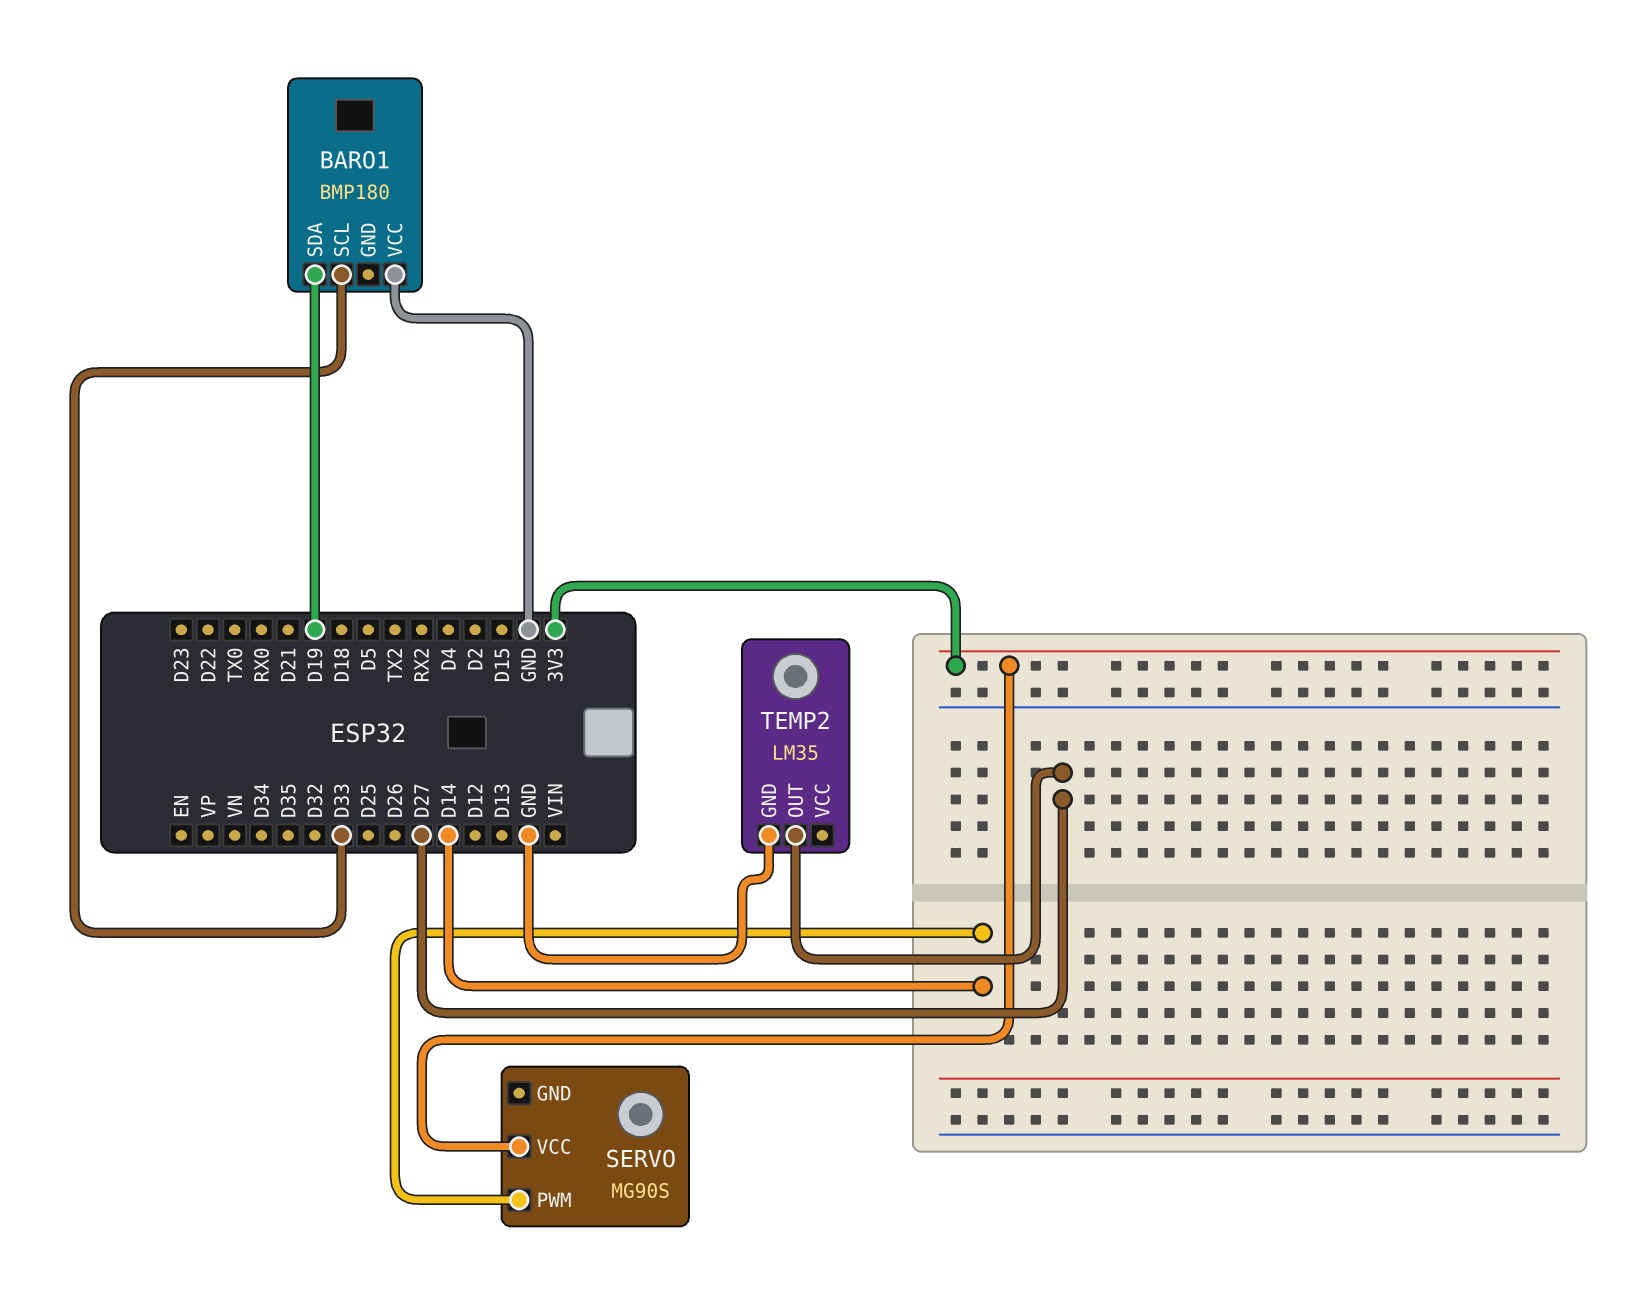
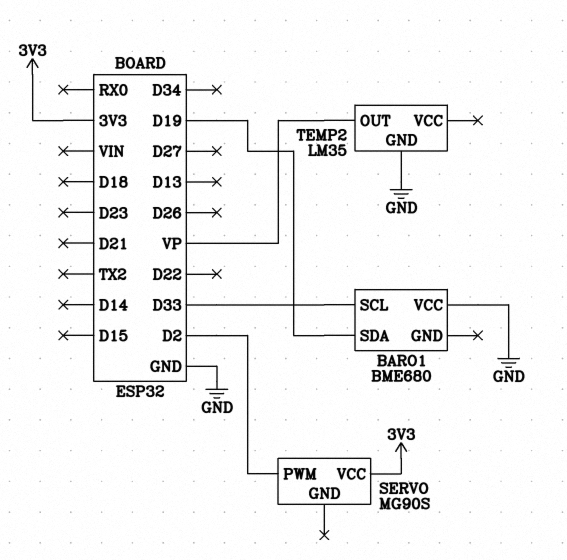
BARO1: BMP180 -> BME680
SERVO pin PWM: D14 -> D2
TEMP2 pin OUT: D27 -> VP

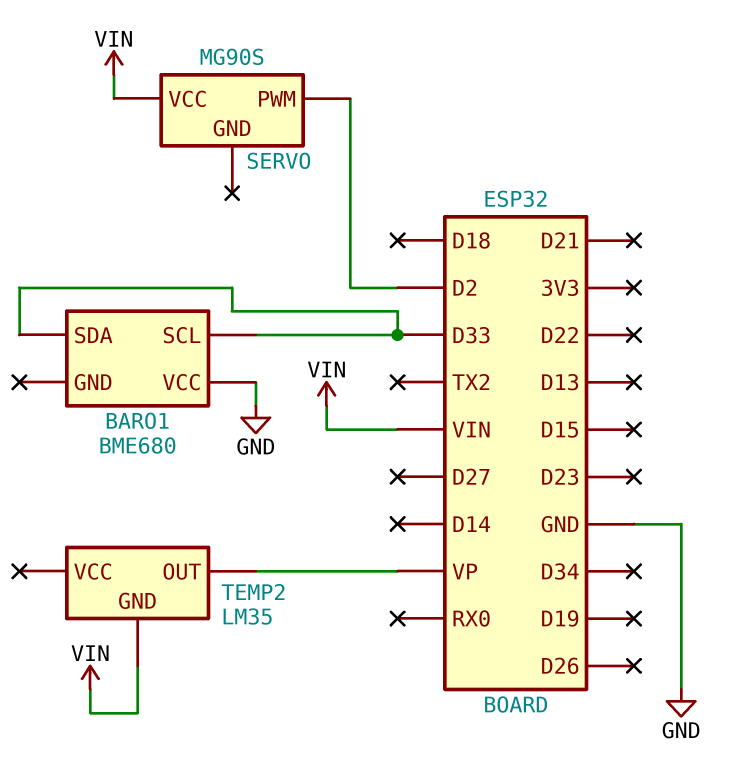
BARO1 pin SDA: D19 -> D33
SERVO pin VCC: 3V3 -> VIN
TEMP2 pin GND: GND -> VIN

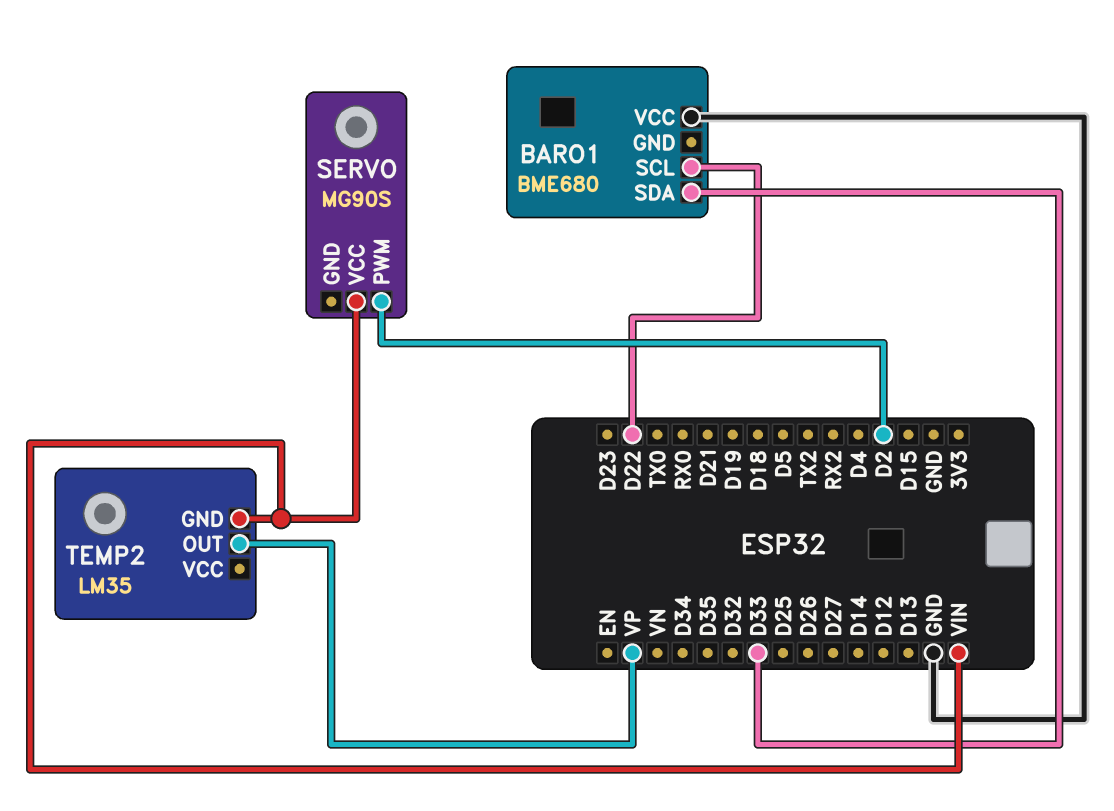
BARO1 pin SCL: D33 -> D22

